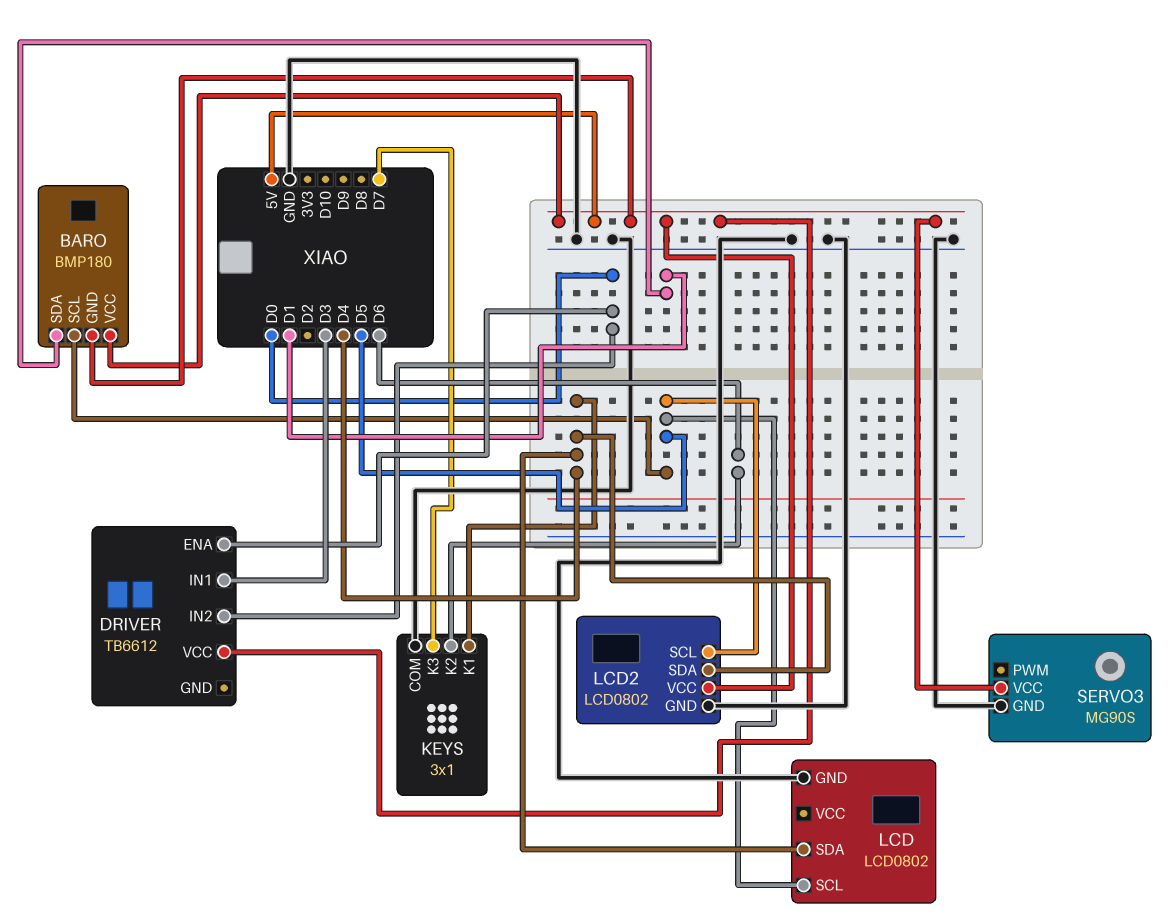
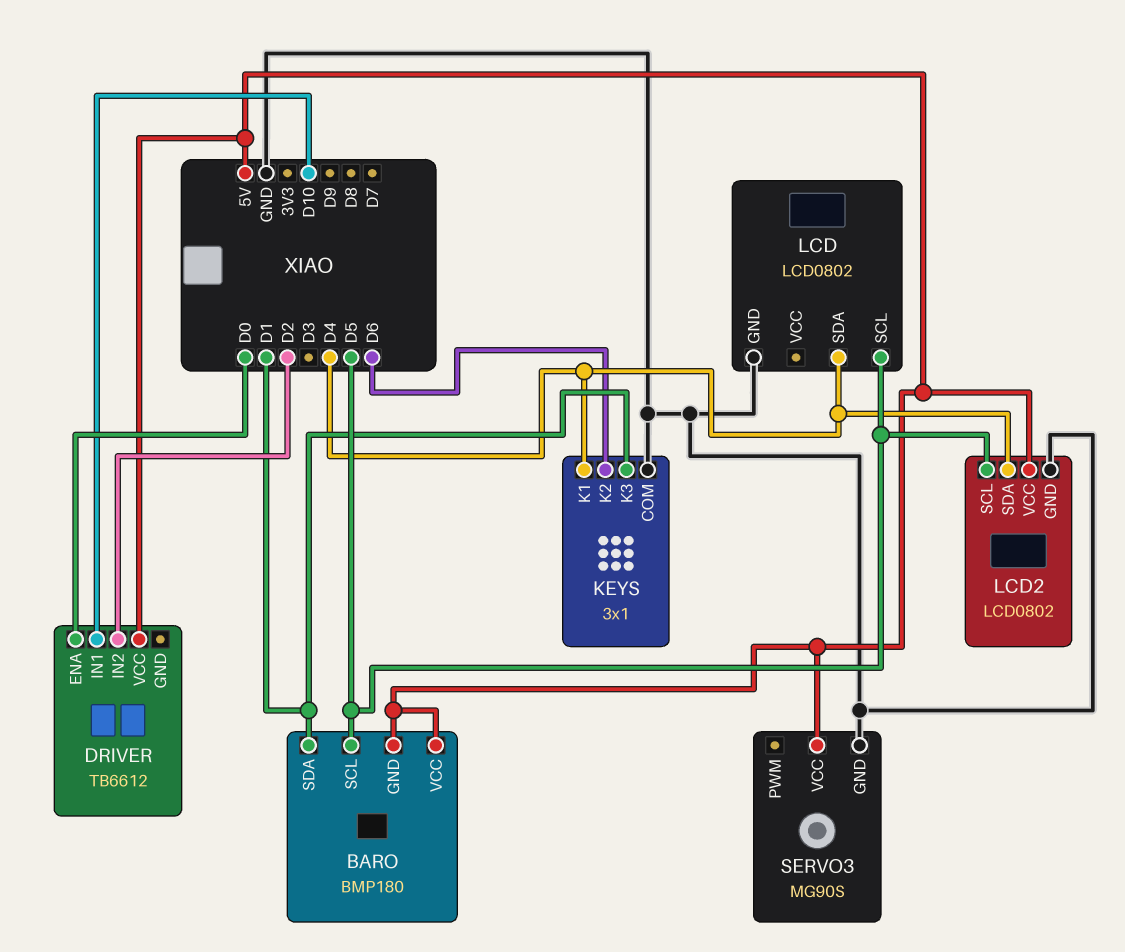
DRIVER pin IN1: D3 -> D10
DRIVER pin IN2: D0 -> D2
KEYS pin K3: D7 -> D1

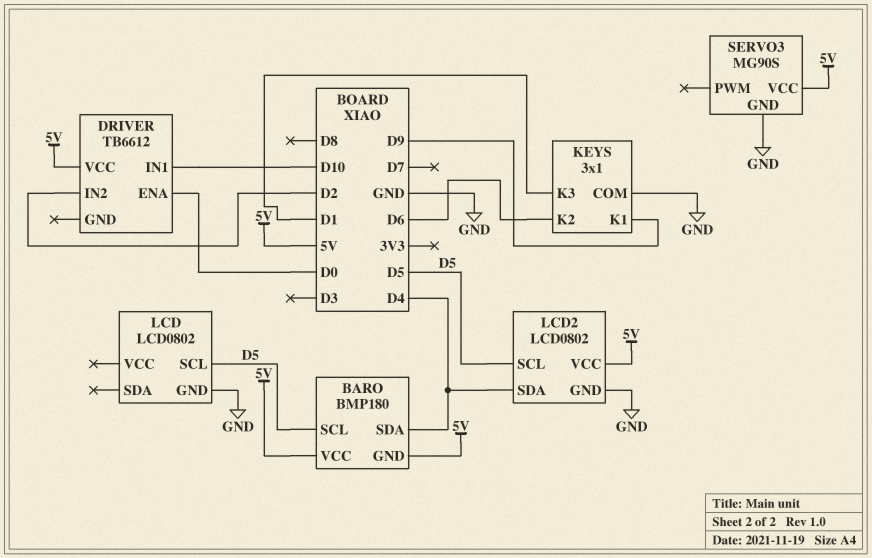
BARO pin SDA: D1 -> D4
KEYS pin K1: D4 -> D9
LCD pin SDA: D4 -> none

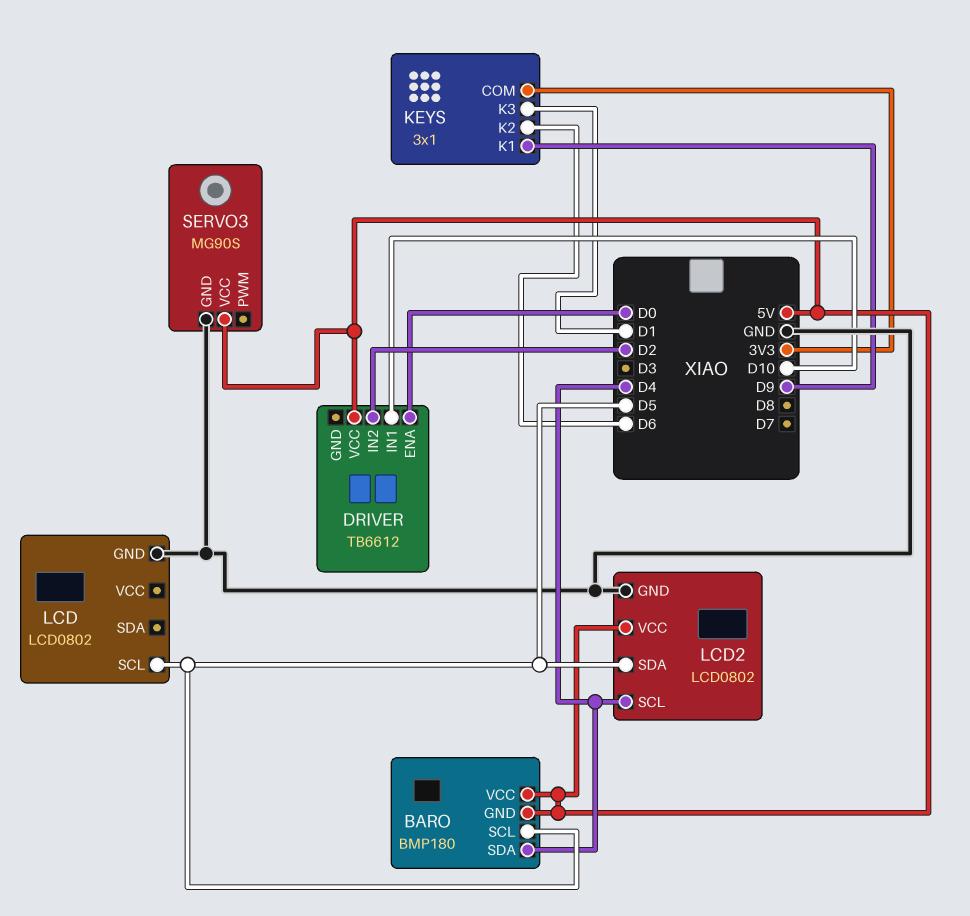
KEYS pin COM: GND -> 3V3
LCD2 pin SCL: D5 -> D4
LCD2 pin SDA: D4 -> D5

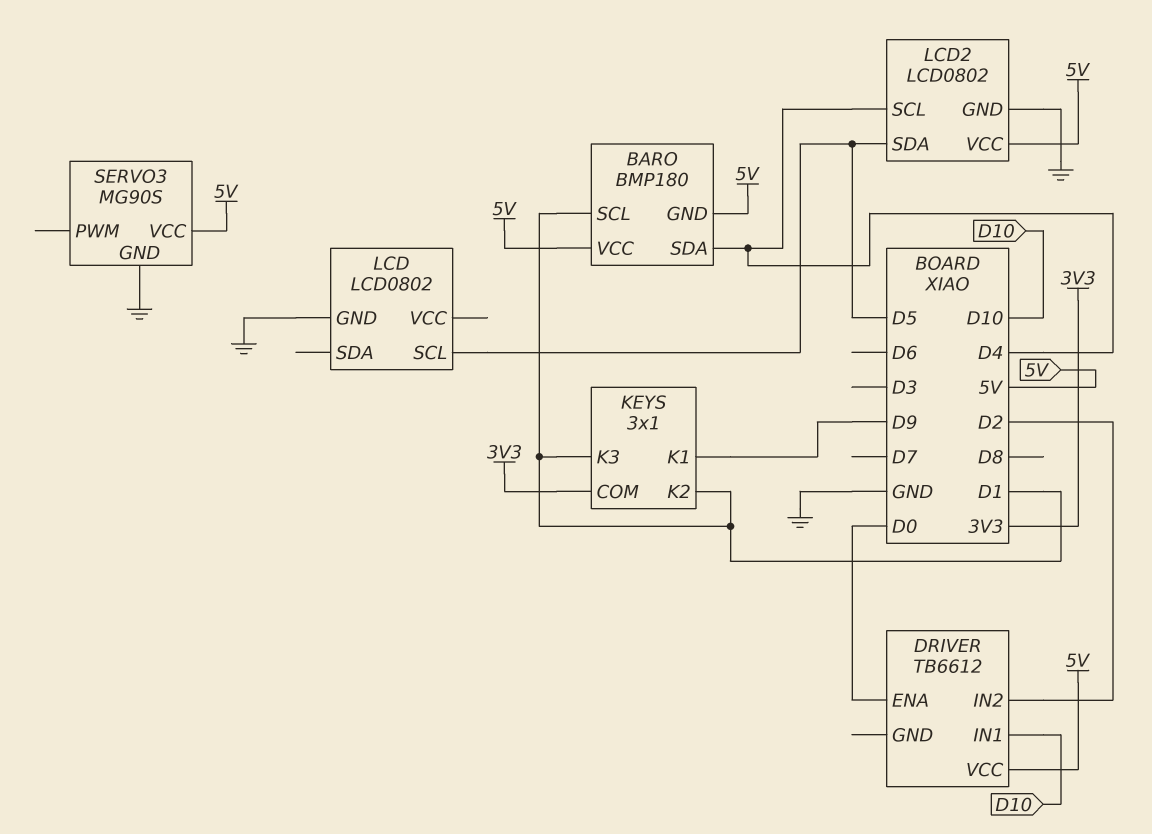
BARO pin SCL: D5 -> D1
KEYS pin K2: D6 -> D1

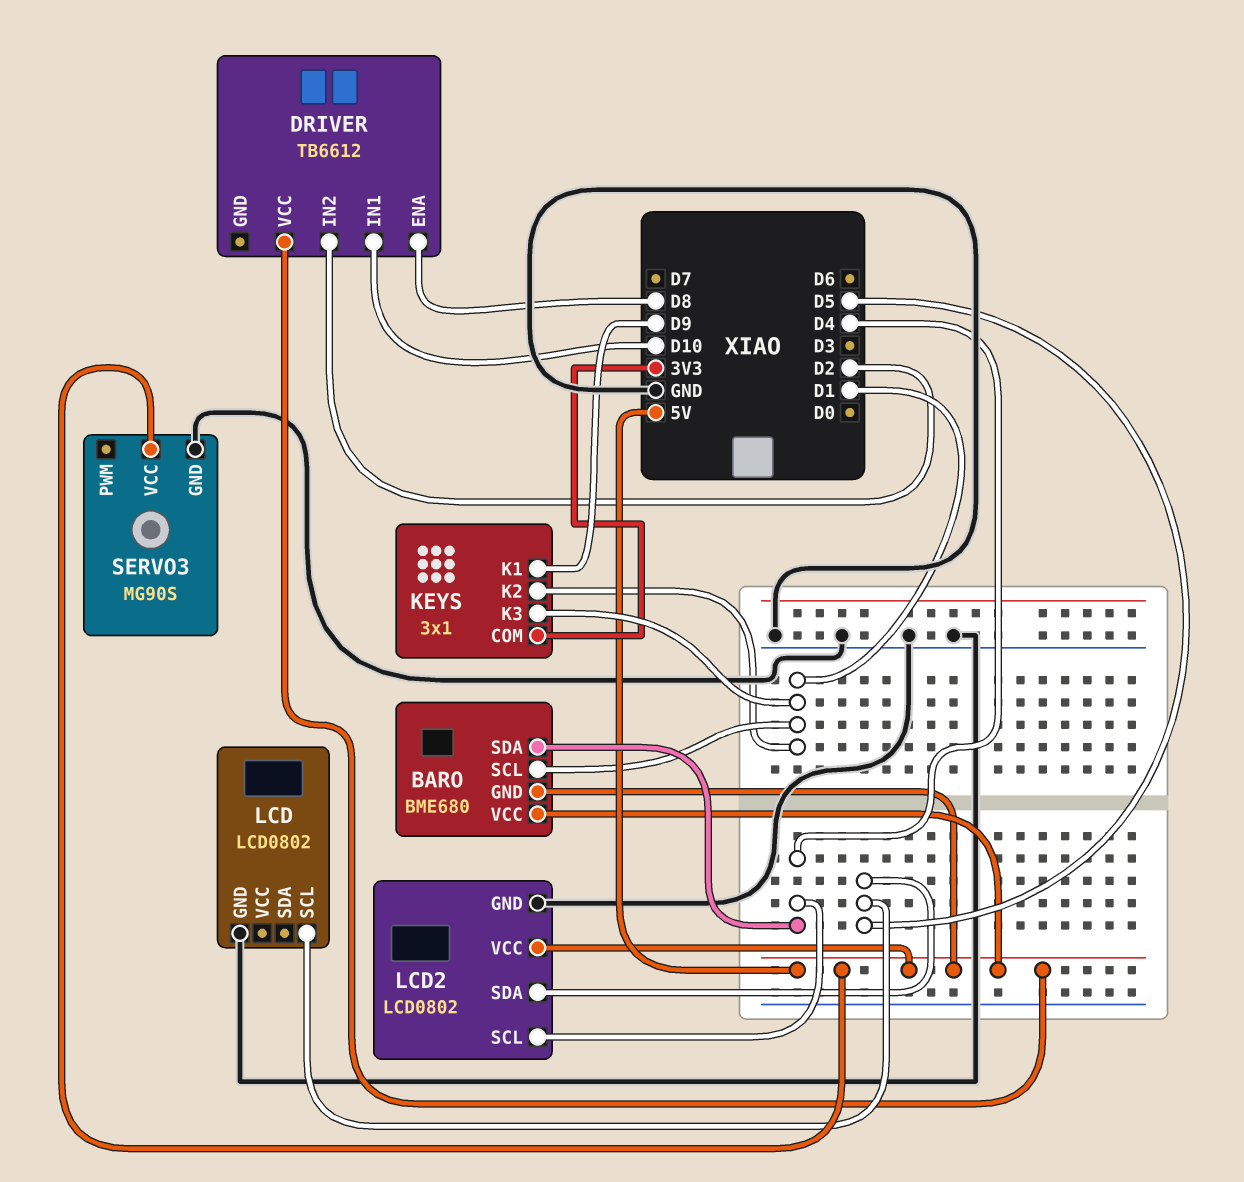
BARO: BMP180 -> BME680
DRIVER pin ENA: D0 -> D8

